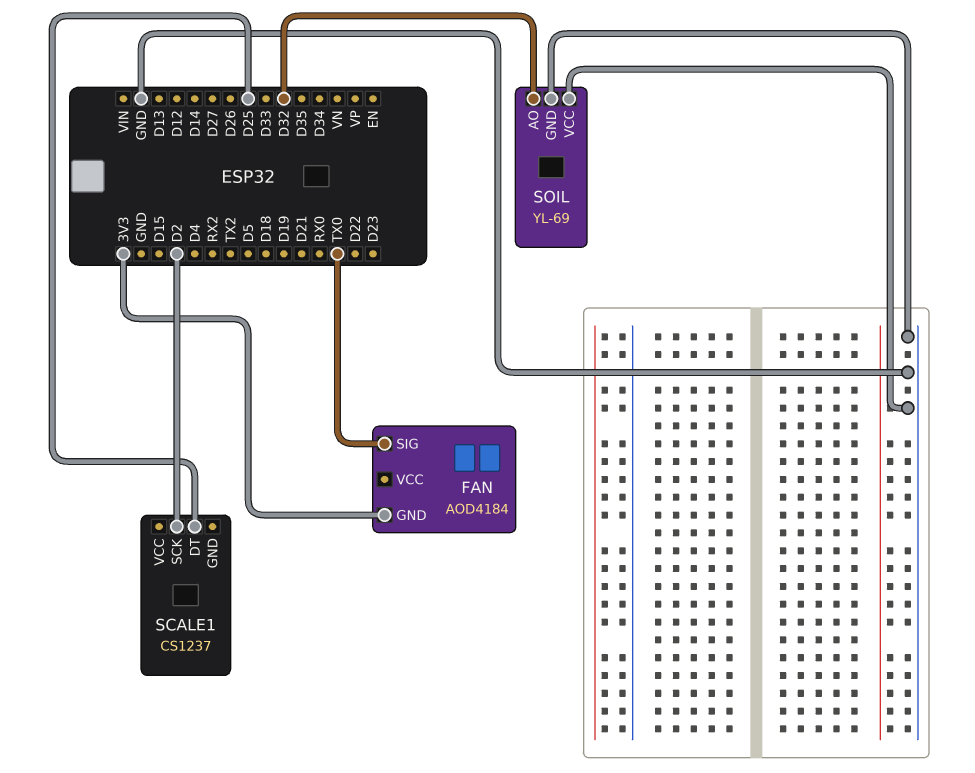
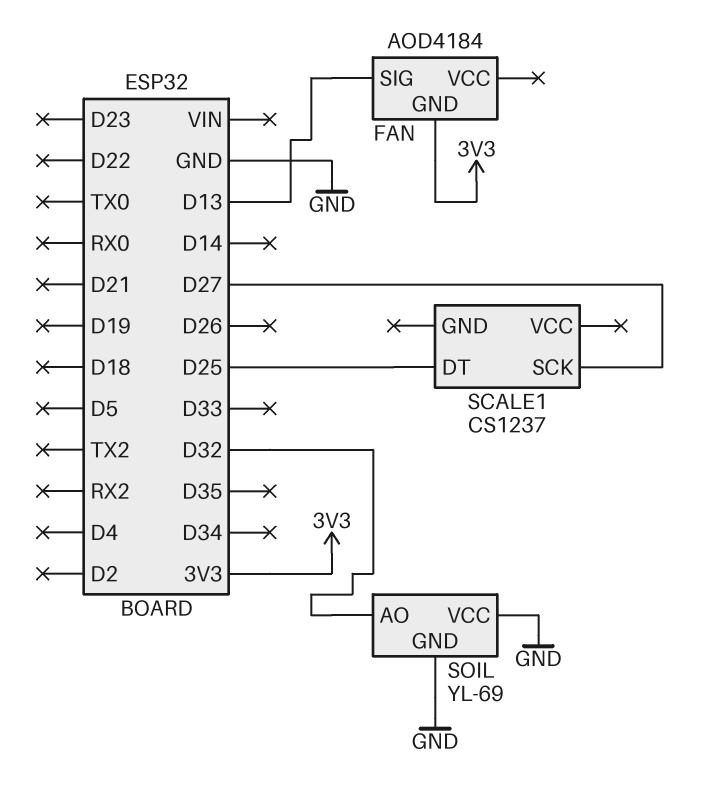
FAN pin SIG: TX0 -> D13
SCALE1 pin SCK: D2 -> D27

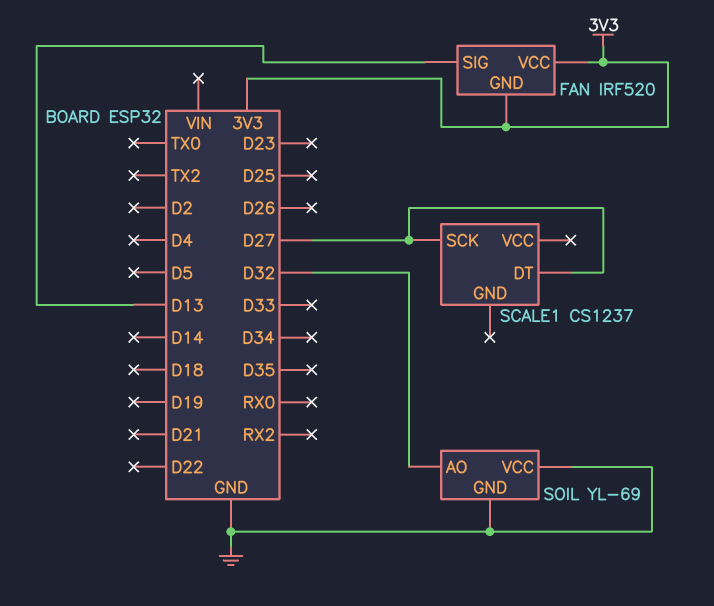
FAN: AOD4184 -> IRF520
FAN pin VCC: none -> 3V3
SCALE1 pin DT: D25 -> D27

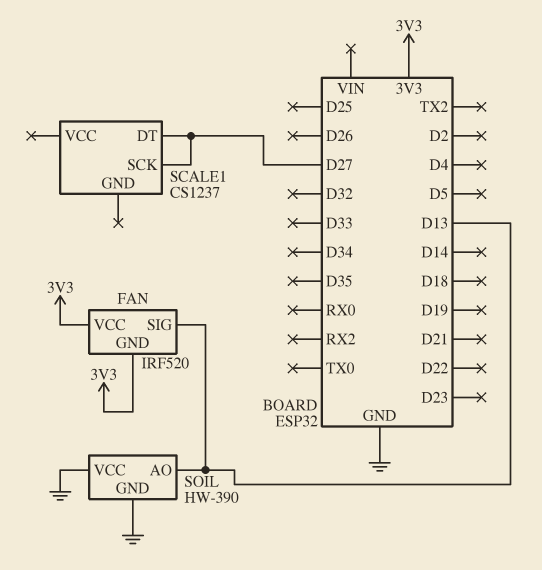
SOIL: YL-69 -> HW-390
SOIL pin AO: D32 -> D13

